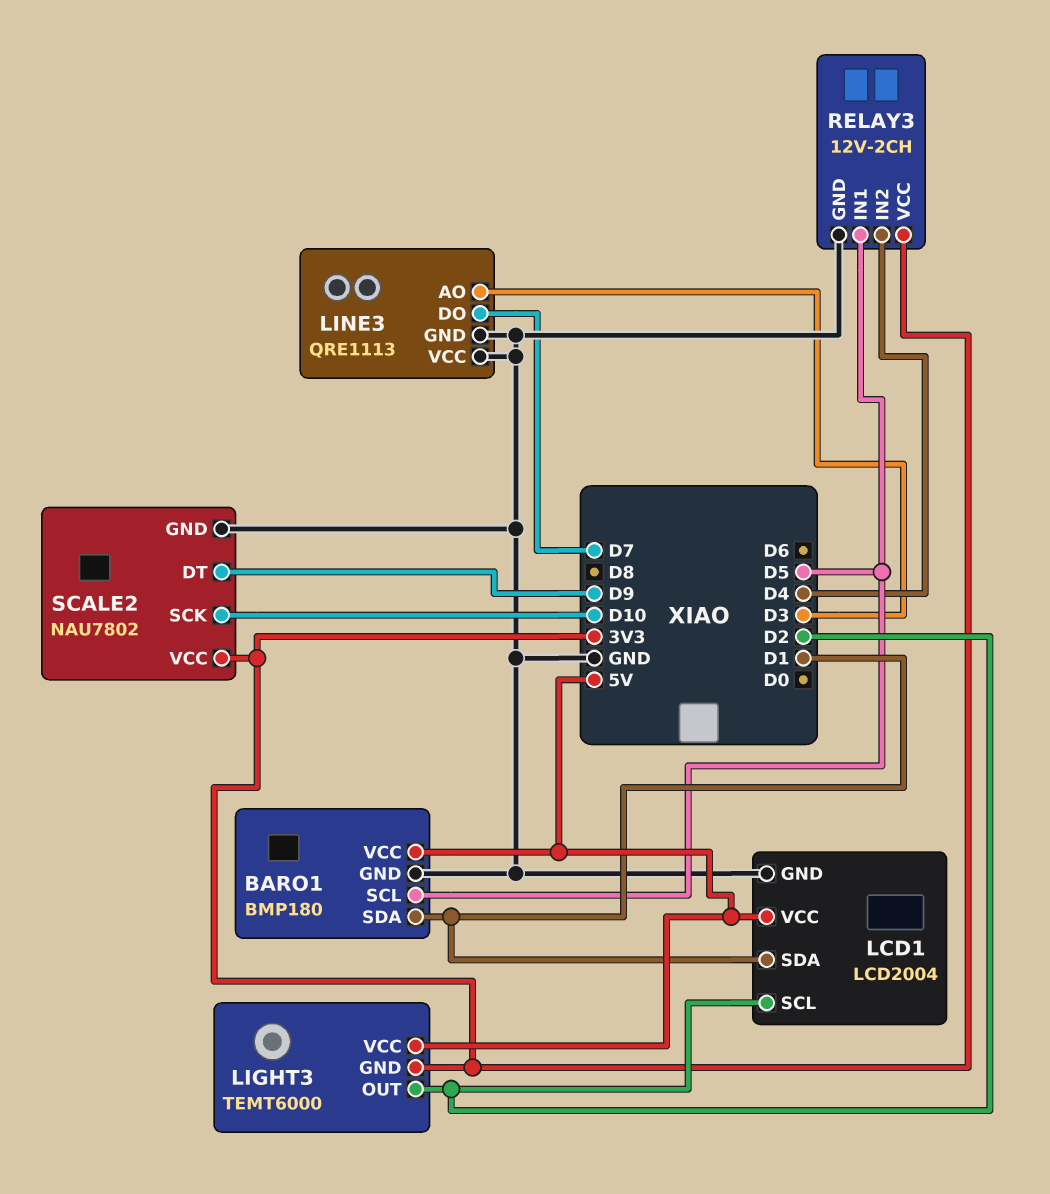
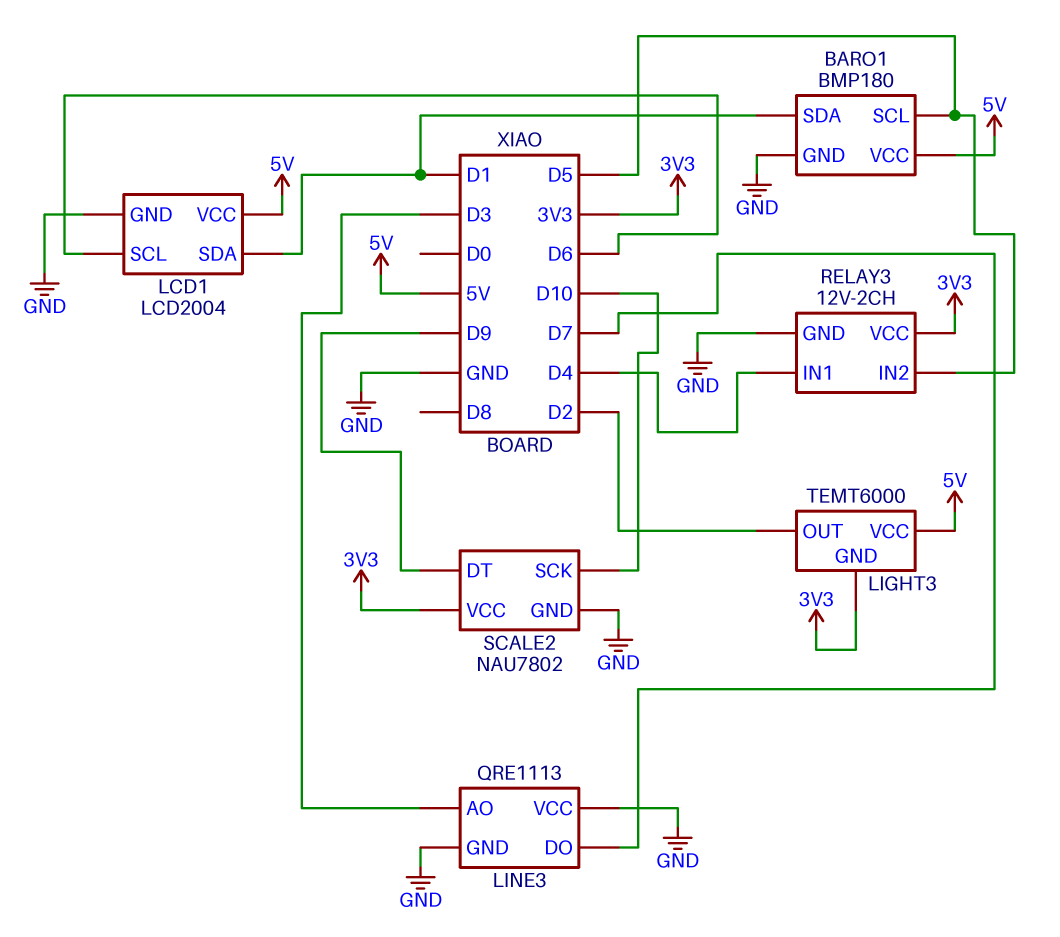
LCD1 pin SCL: D2 -> D6
RELAY3 pin IN1: D5 -> D4
RELAY3 pin IN2: D4 -> D5

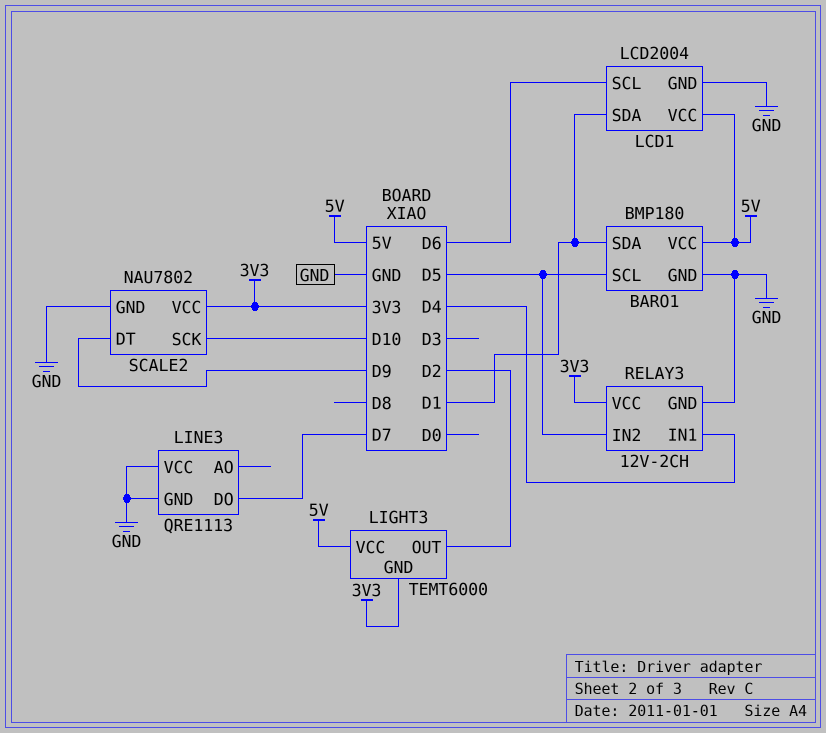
LINE3 pin AO: D3 -> none

